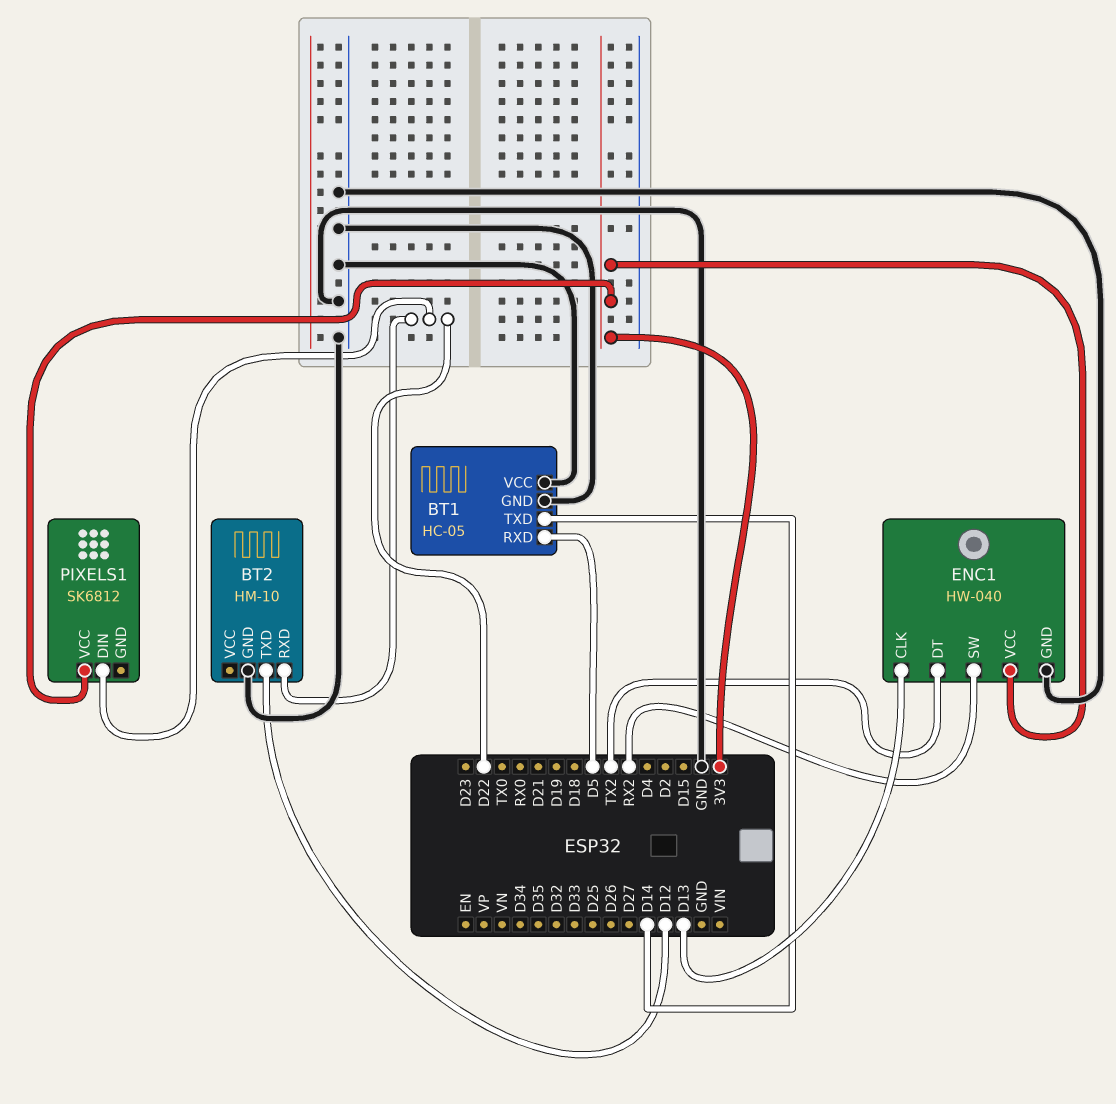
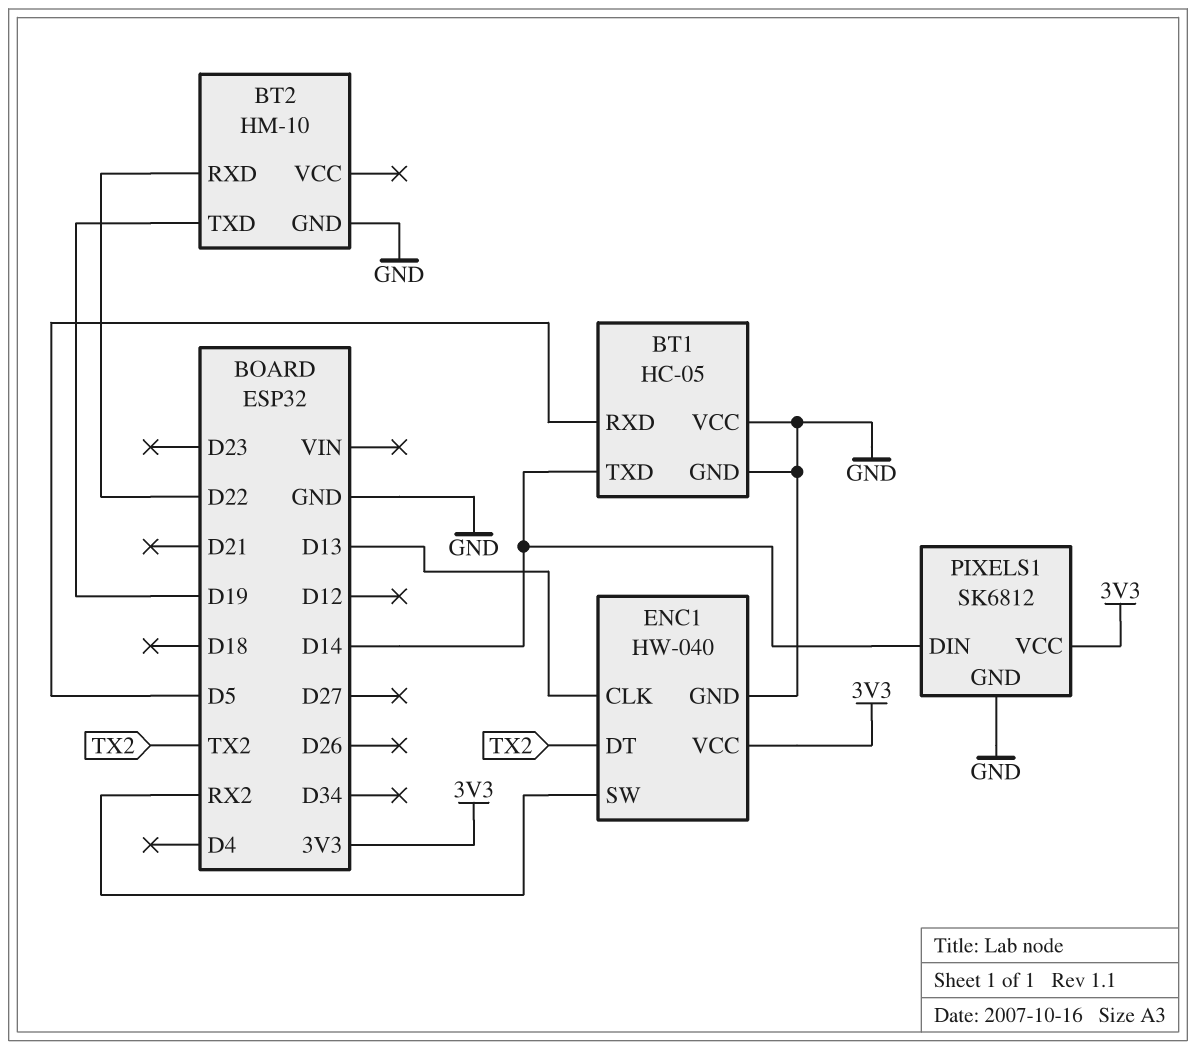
BT2 pin TXD: D12 -> D19
PIXELS1 pin DIN: D22 -> D14
PIXELS1 pin GND: none -> GND

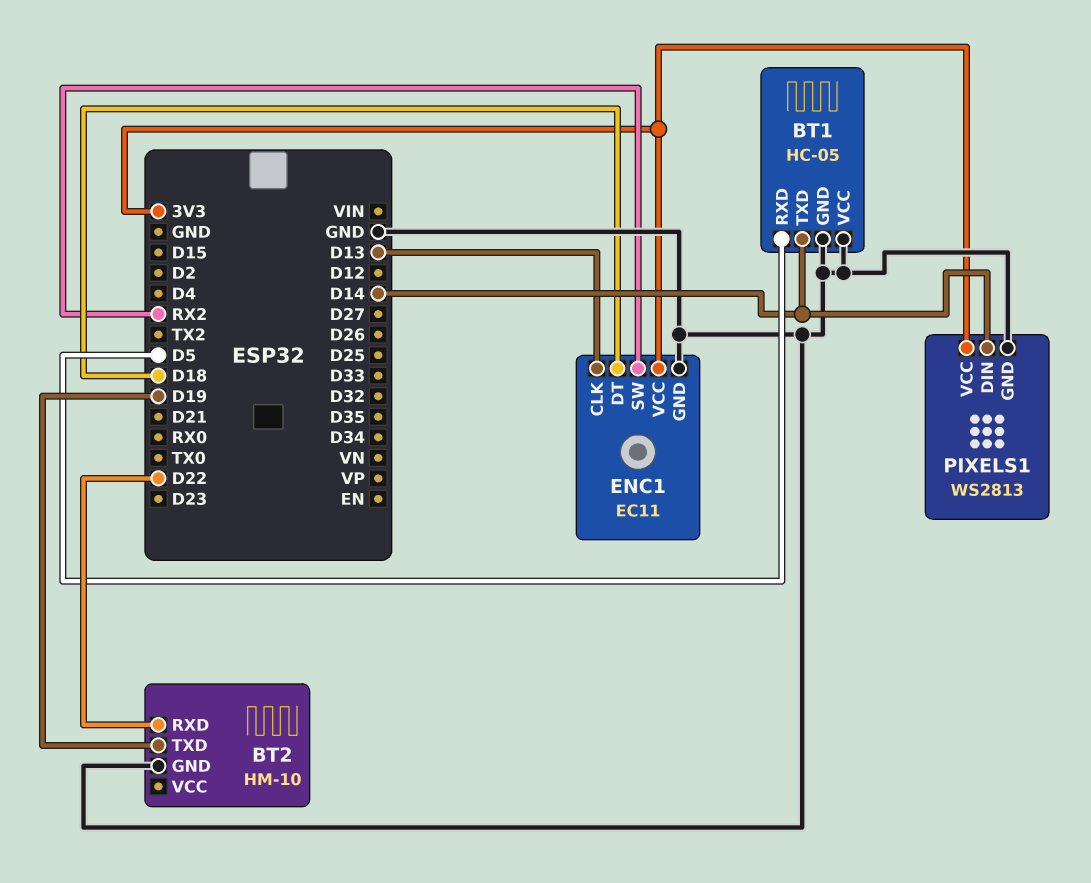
ENC1: HW-040 -> EC11
ENC1 pin DT: TX2 -> D18
PIXELS1: SK6812 -> WS2813

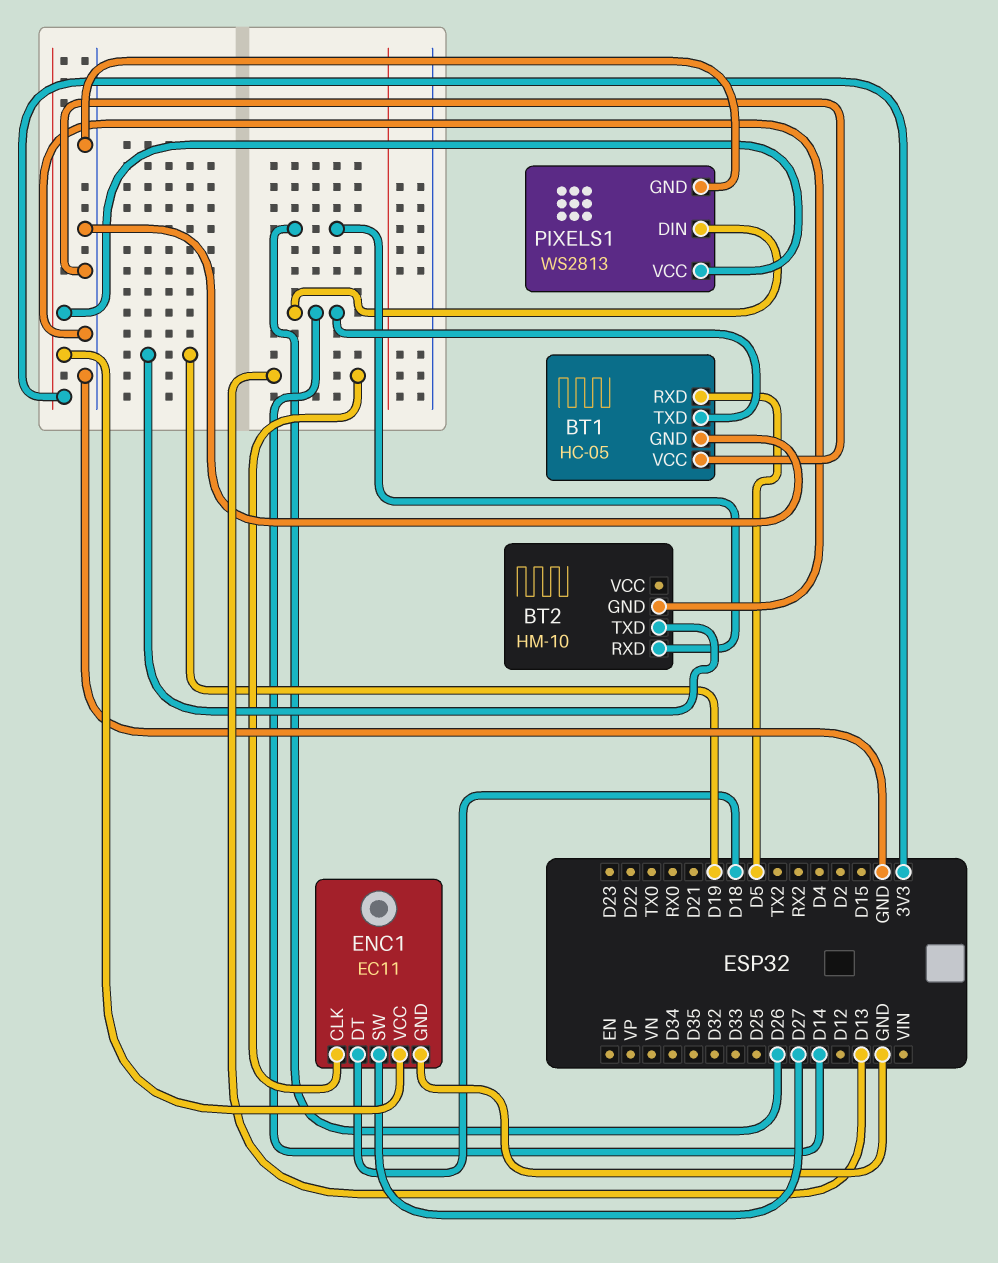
BT2 pin RXD: D22 -> D26
ENC1 pin SW: RX2 -> D27

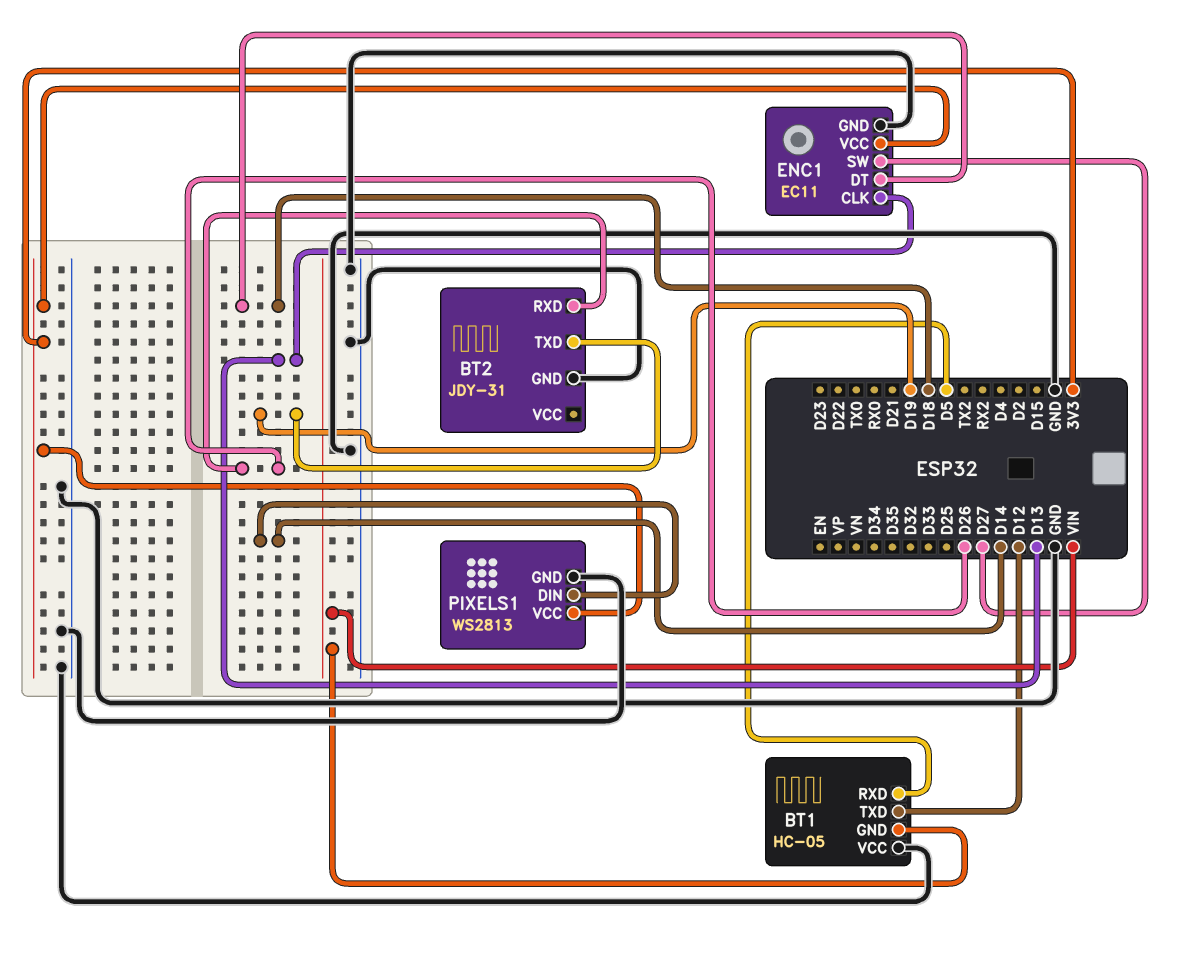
BT1 pin GND: GND -> VIN
BT1 pin TXD: D14 -> D12
BT2: HM-10 -> JDY-31

